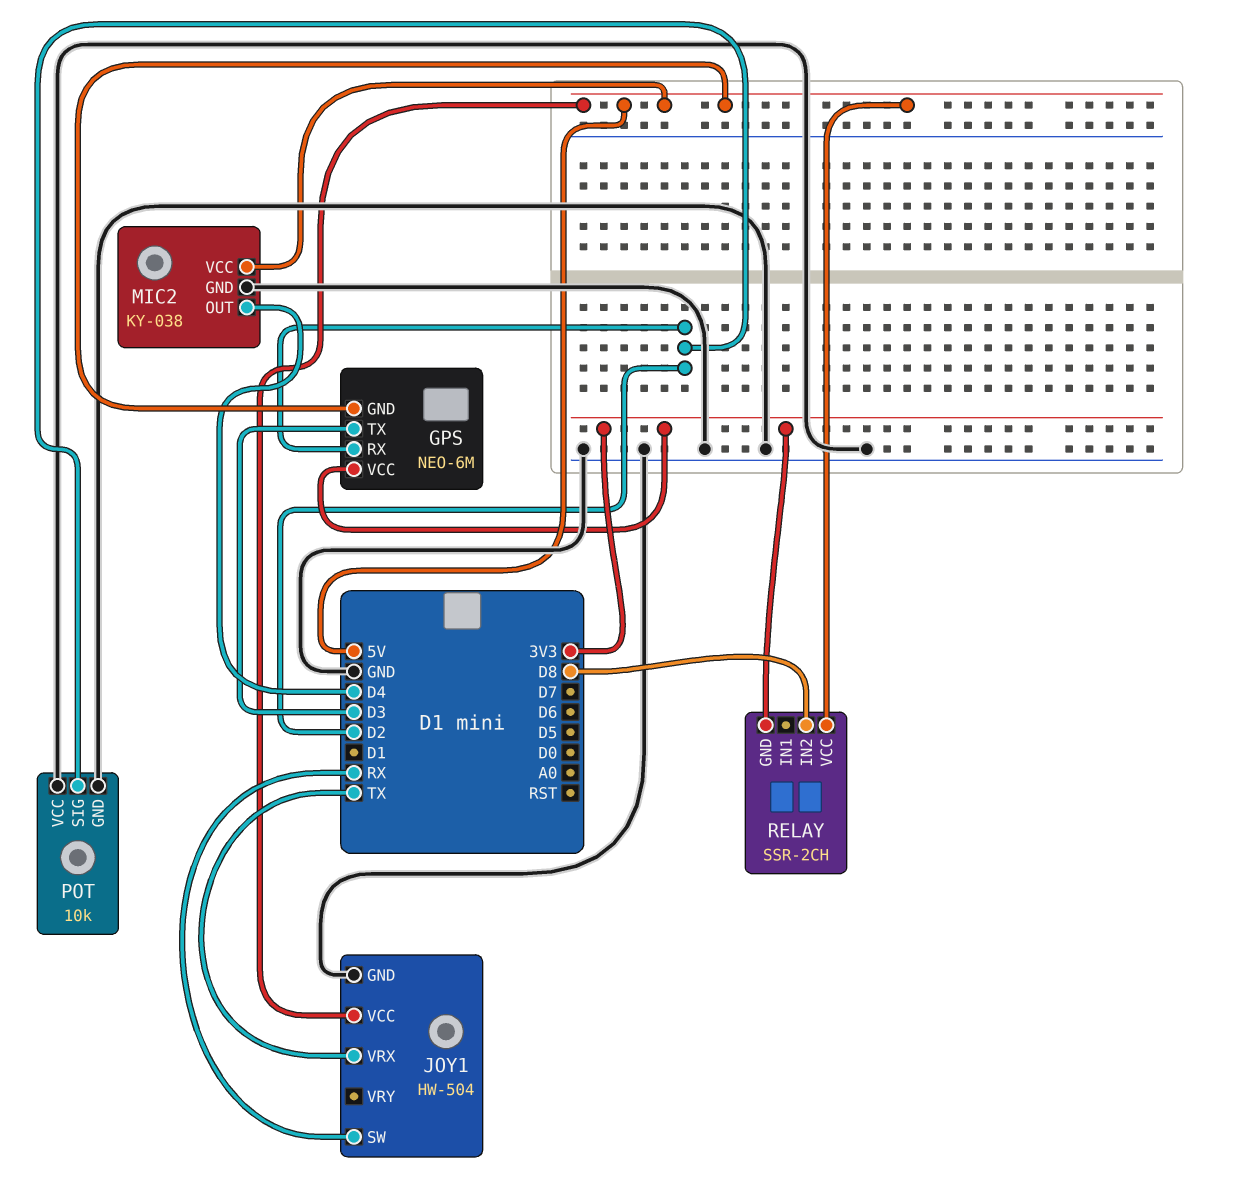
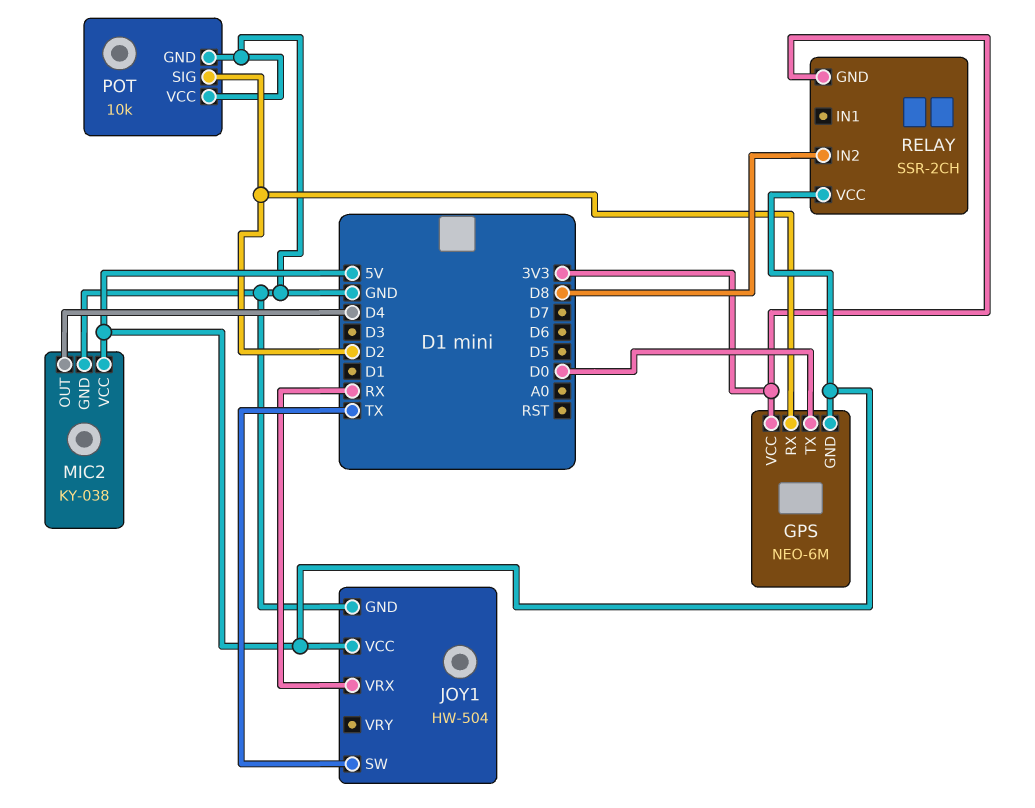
GPS pin TX: D3 -> D0
JOY1 pin SW: RX -> TX
JOY1 pin VRX: TX -> RX

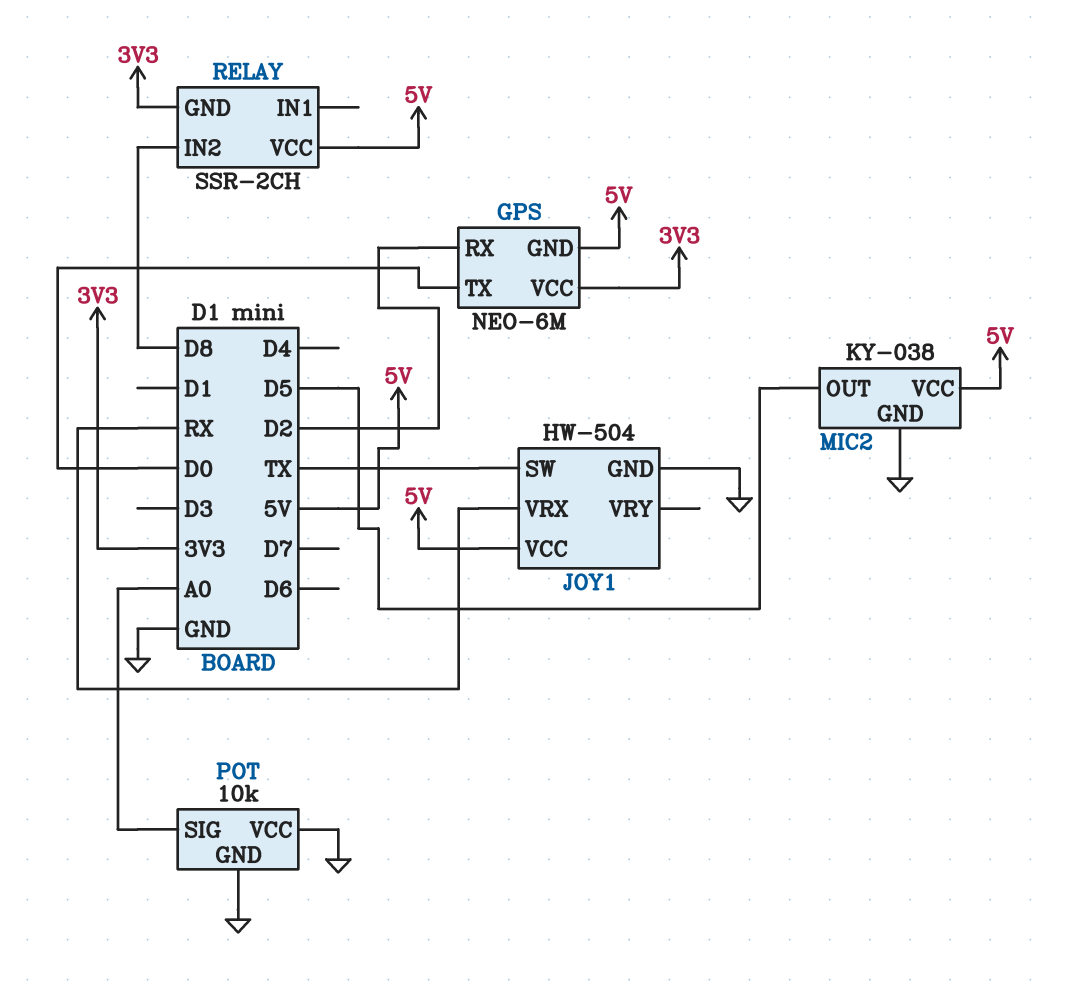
MIC2 pin OUT: D4 -> D5
POT pin SIG: D2 -> A0

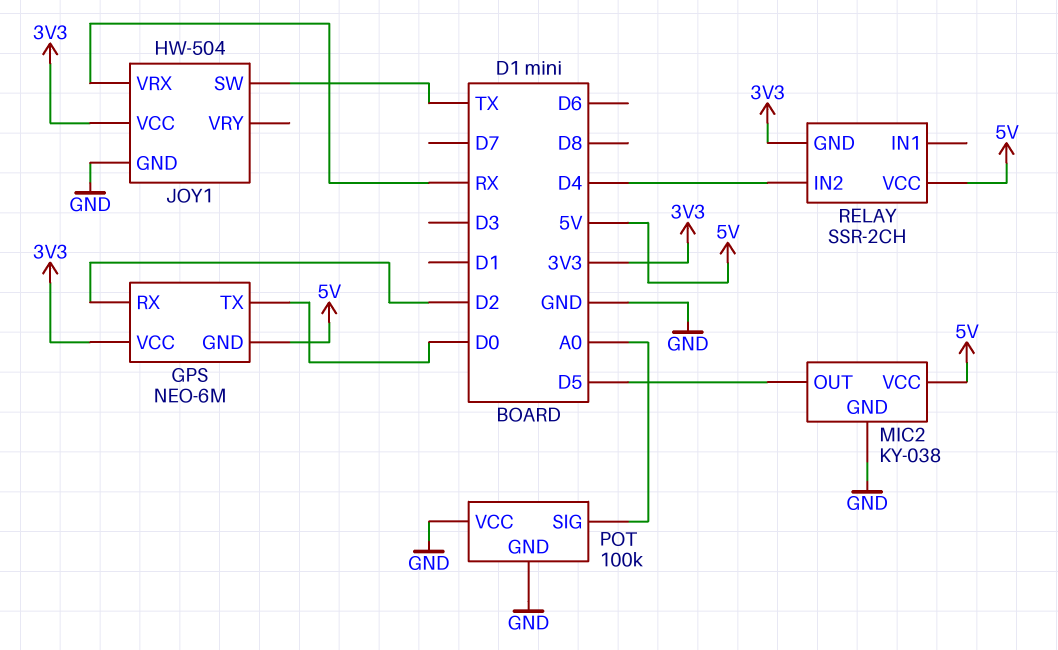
JOY1 pin VCC: 5V -> 3V3
POT: 10k -> 100k
RELAY pin IN2: D8 -> D4

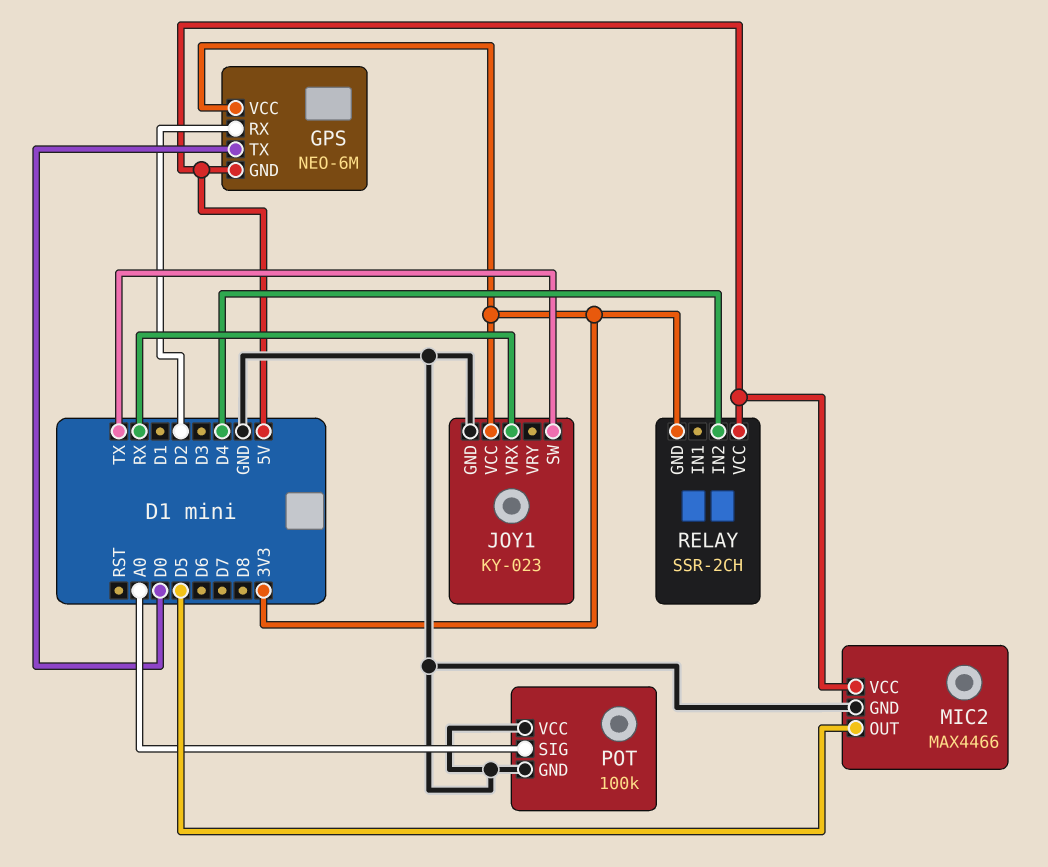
JOY1: HW-504 -> KY-023
MIC2: KY-038 -> MAX4466

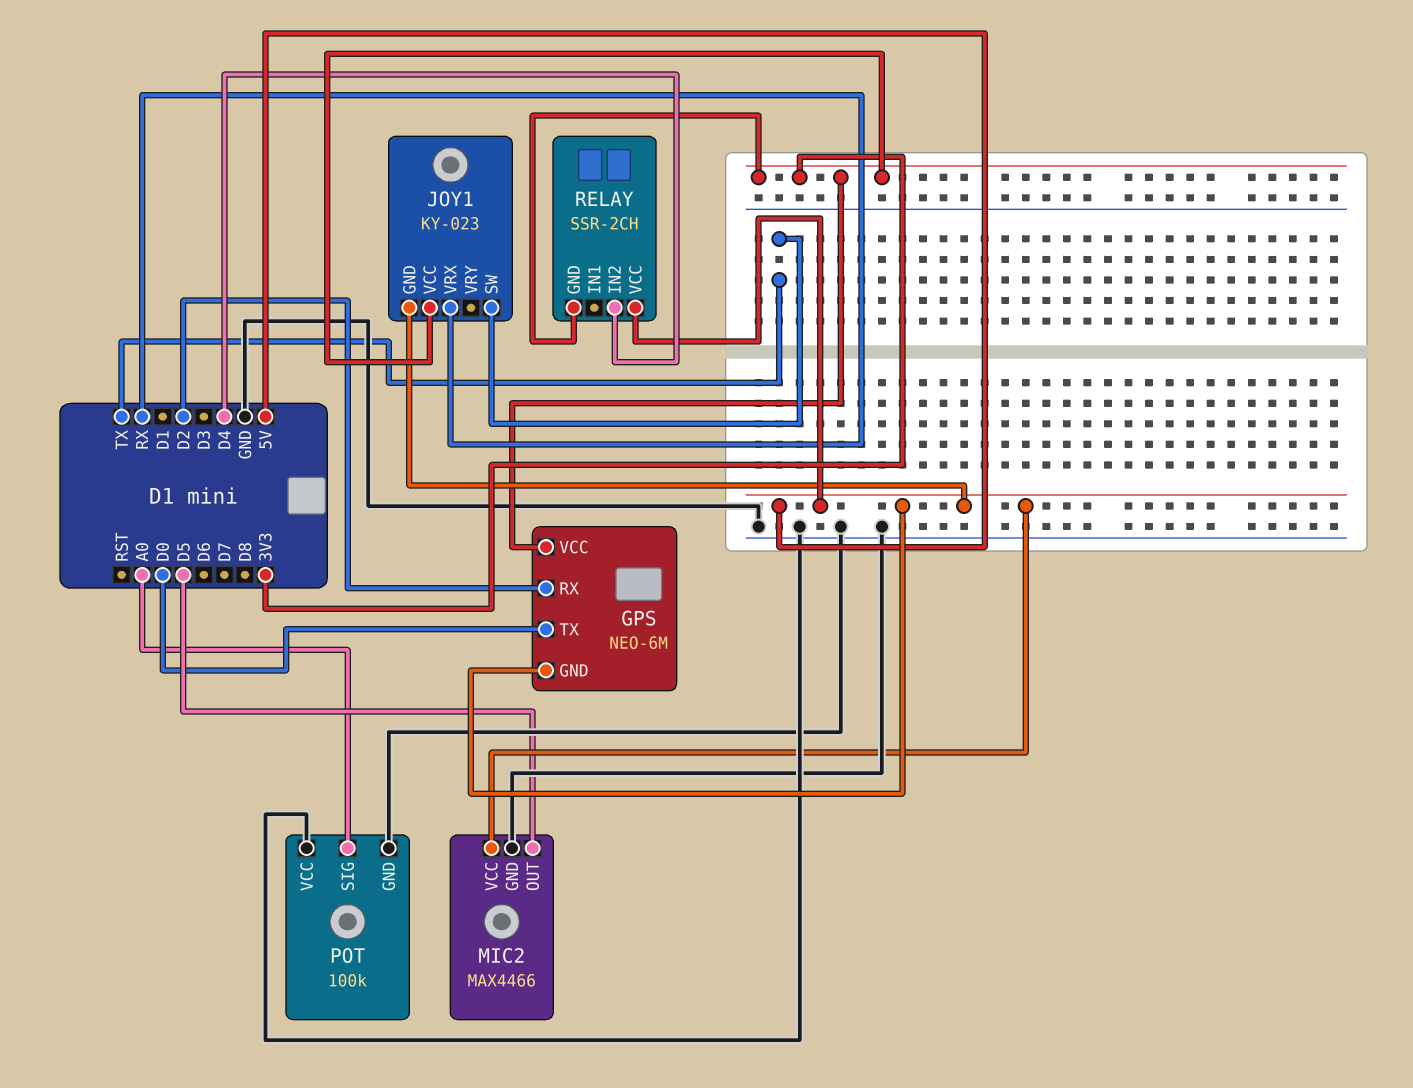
JOY1 pin GND: GND -> 5V

